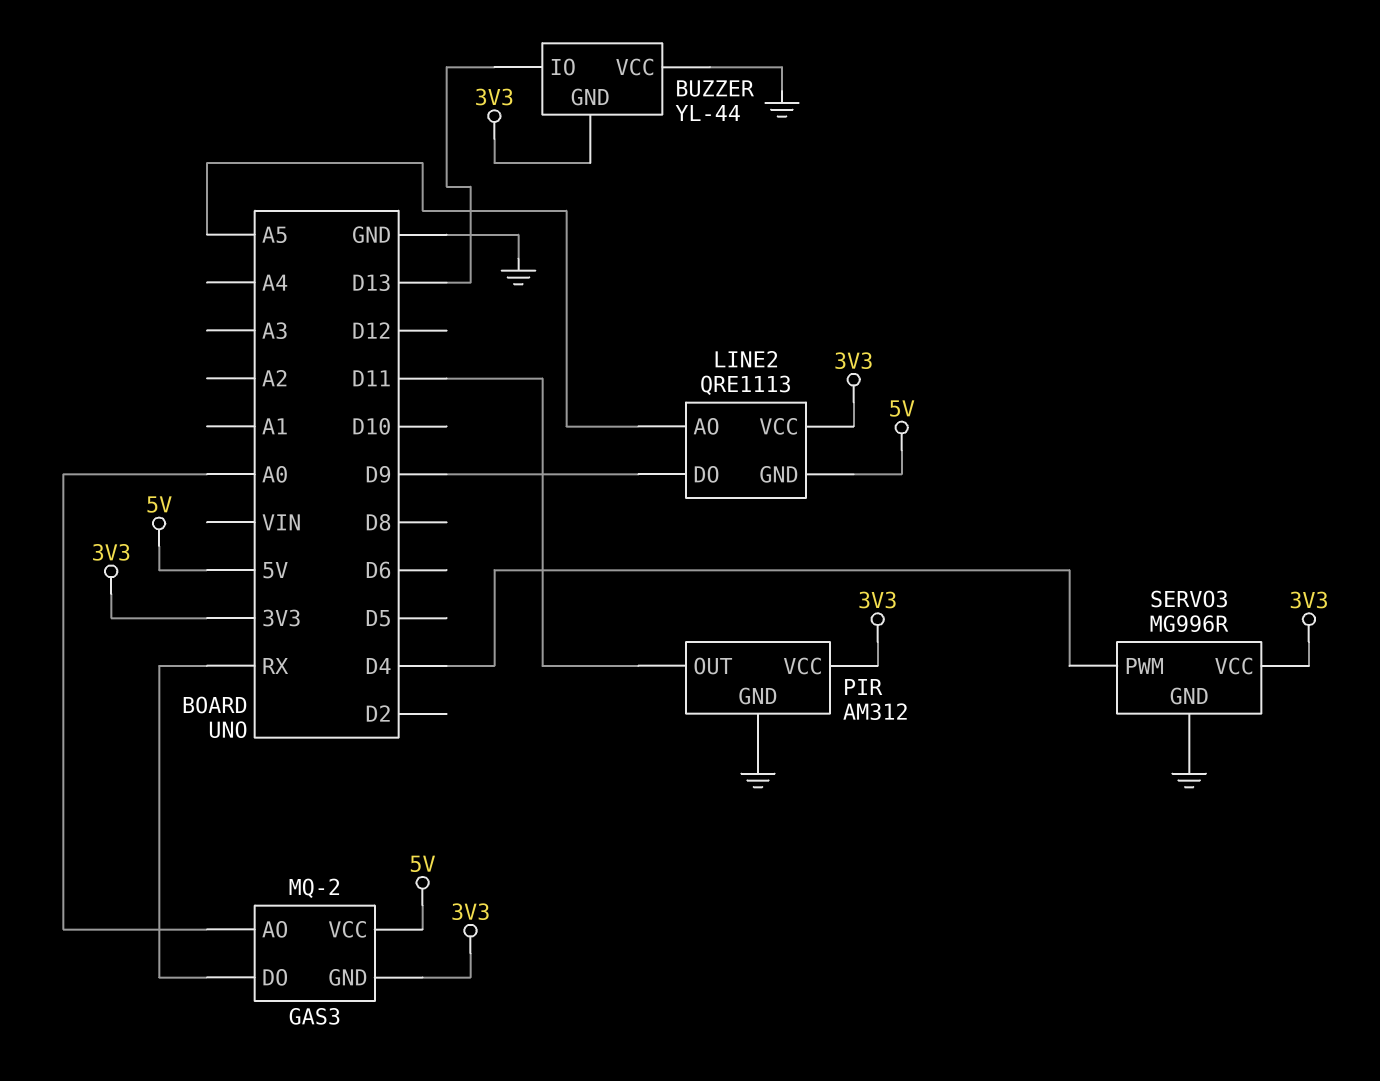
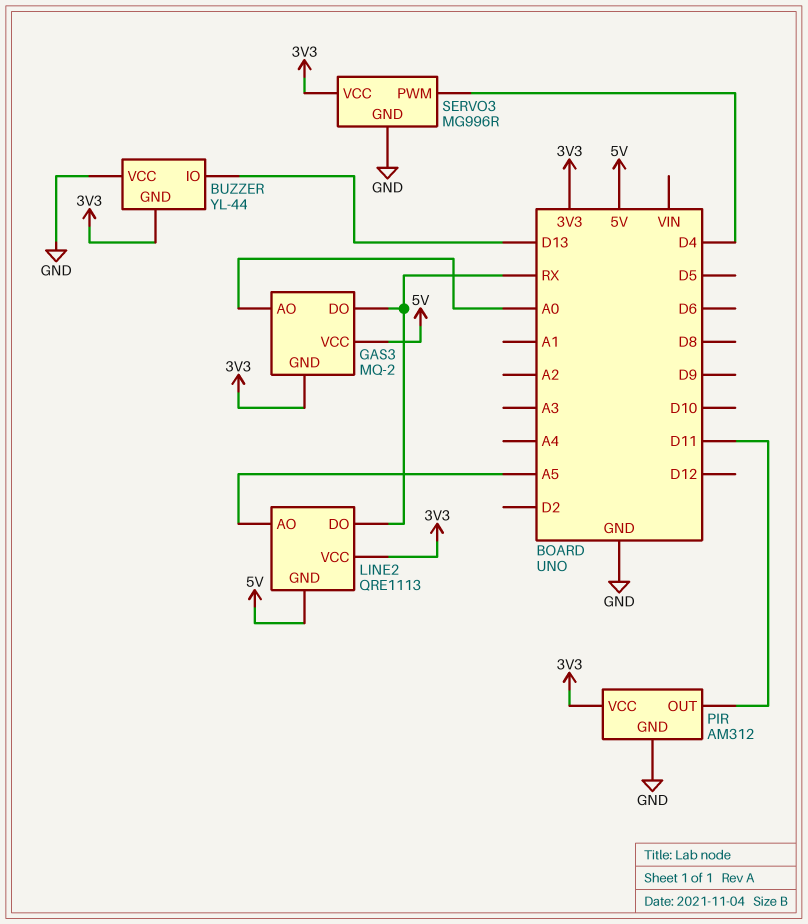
LINE2 pin DO: D9 -> RX

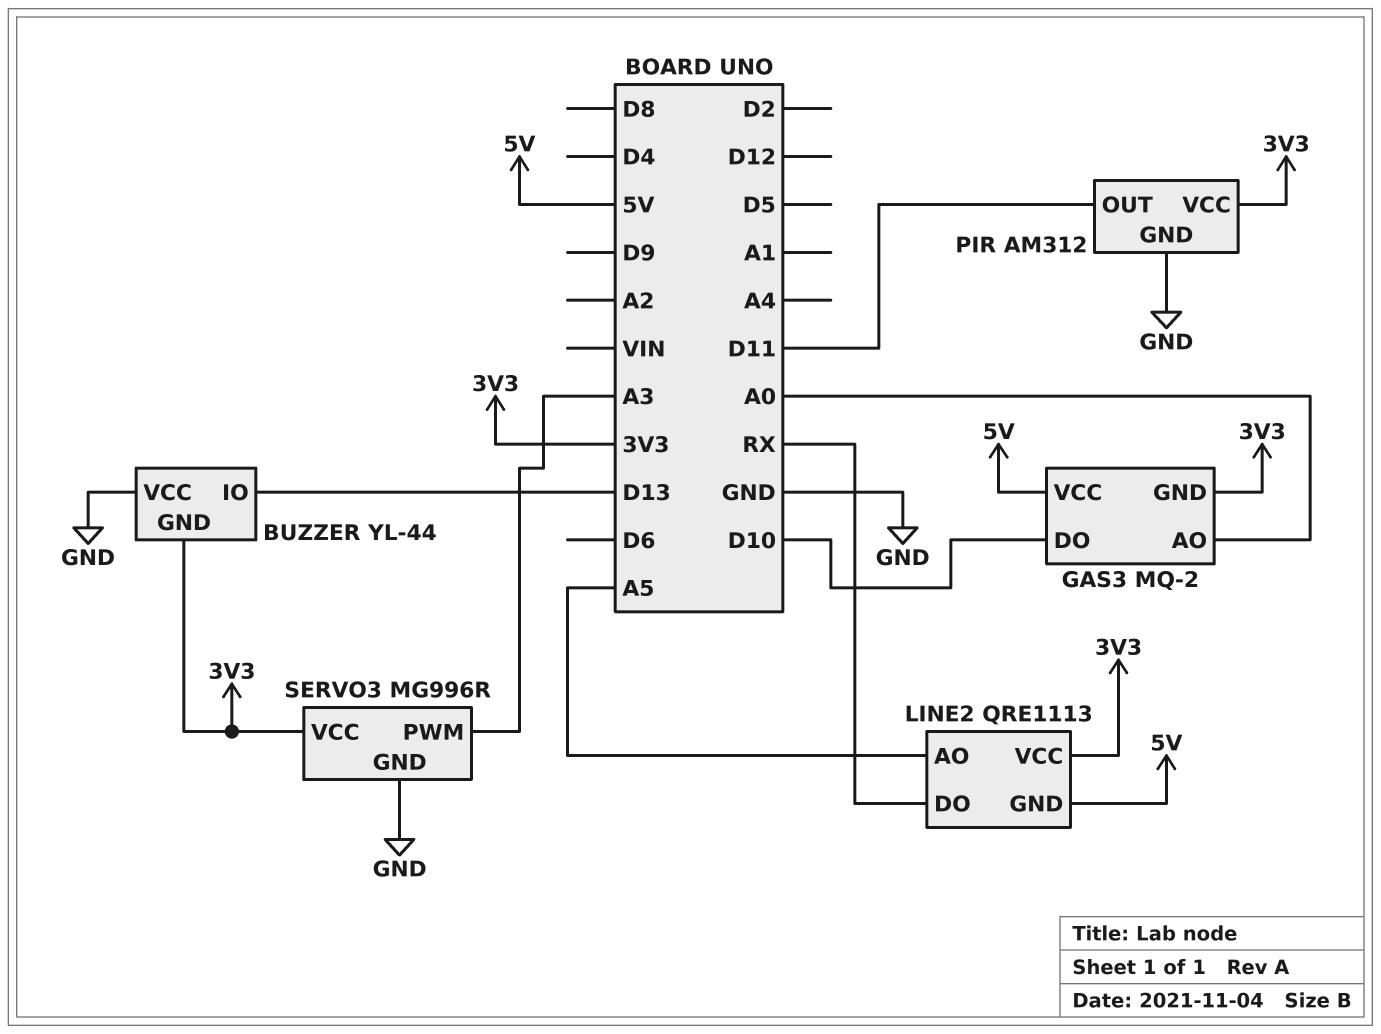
GAS3 pin DO: RX -> D10
SERVO3 pin PWM: D4 -> A3

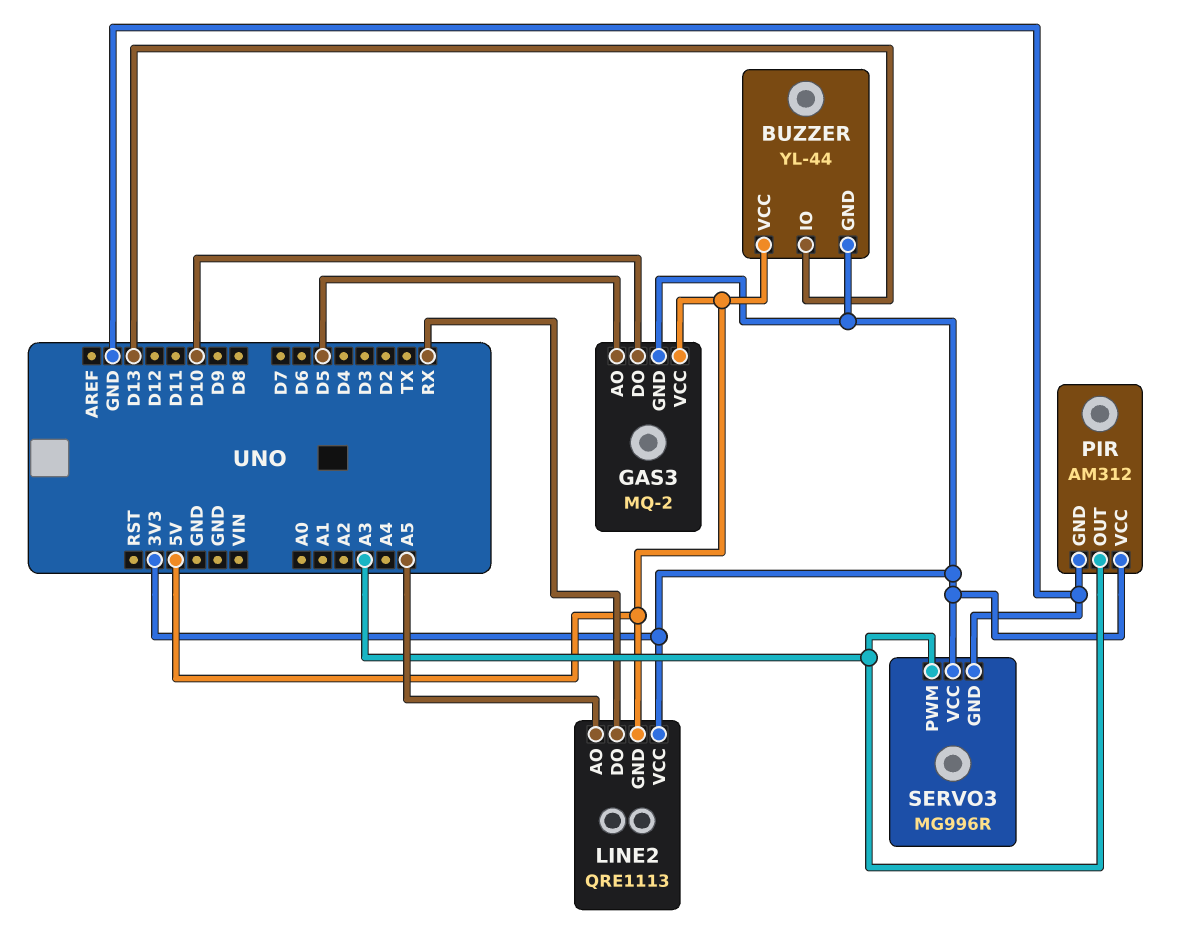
BUZZER pin VCC: GND -> 5V
GAS3 pin AO: A0 -> D5
PIR pin OUT: D11 -> A3

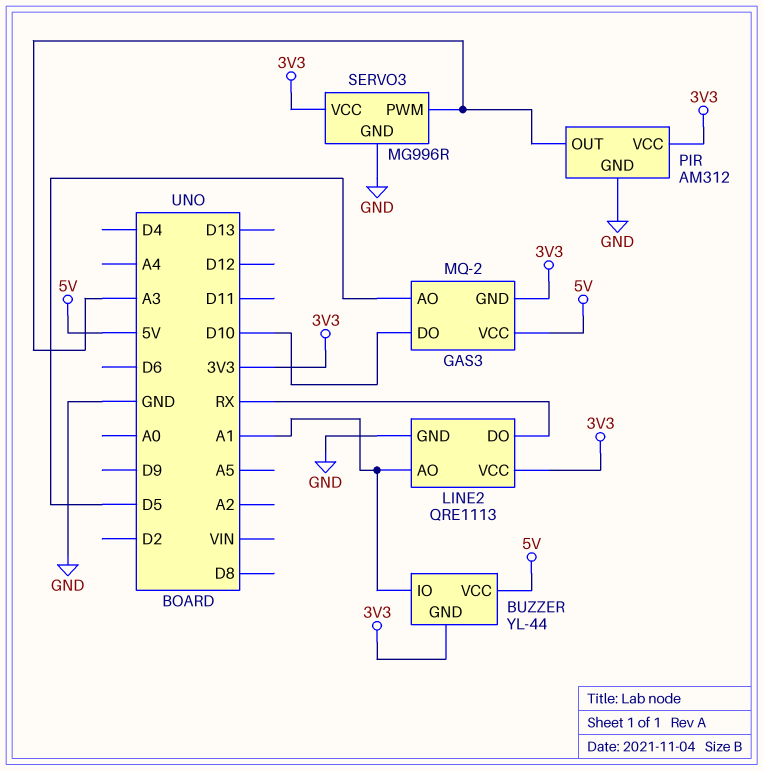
BUZZER pin IO: D13 -> A1
LINE2 pin AO: A5 -> A1
LINE2 pin GND: 5V -> GND

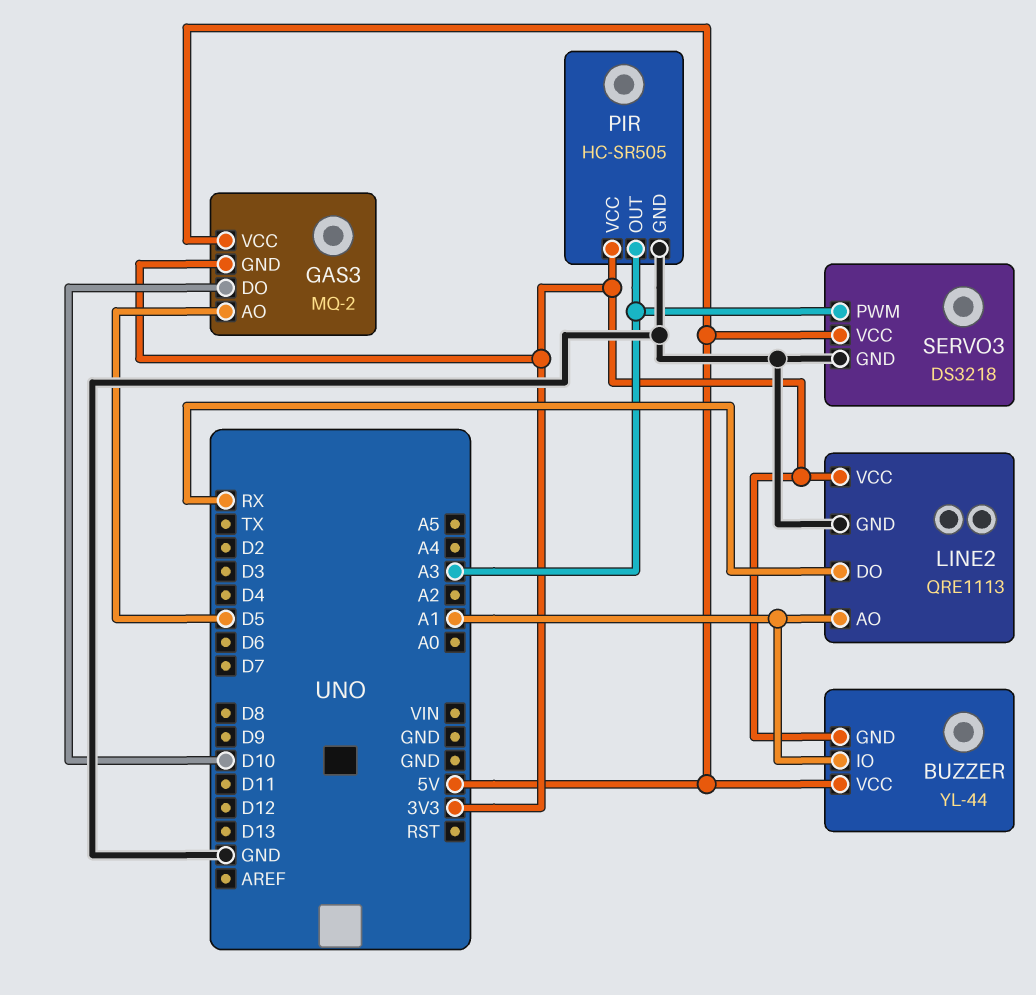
PIR: AM312 -> HC-SR505
SERVO3: MG996R -> DS3218
SERVO3 pin VCC: 3V3 -> 5V

